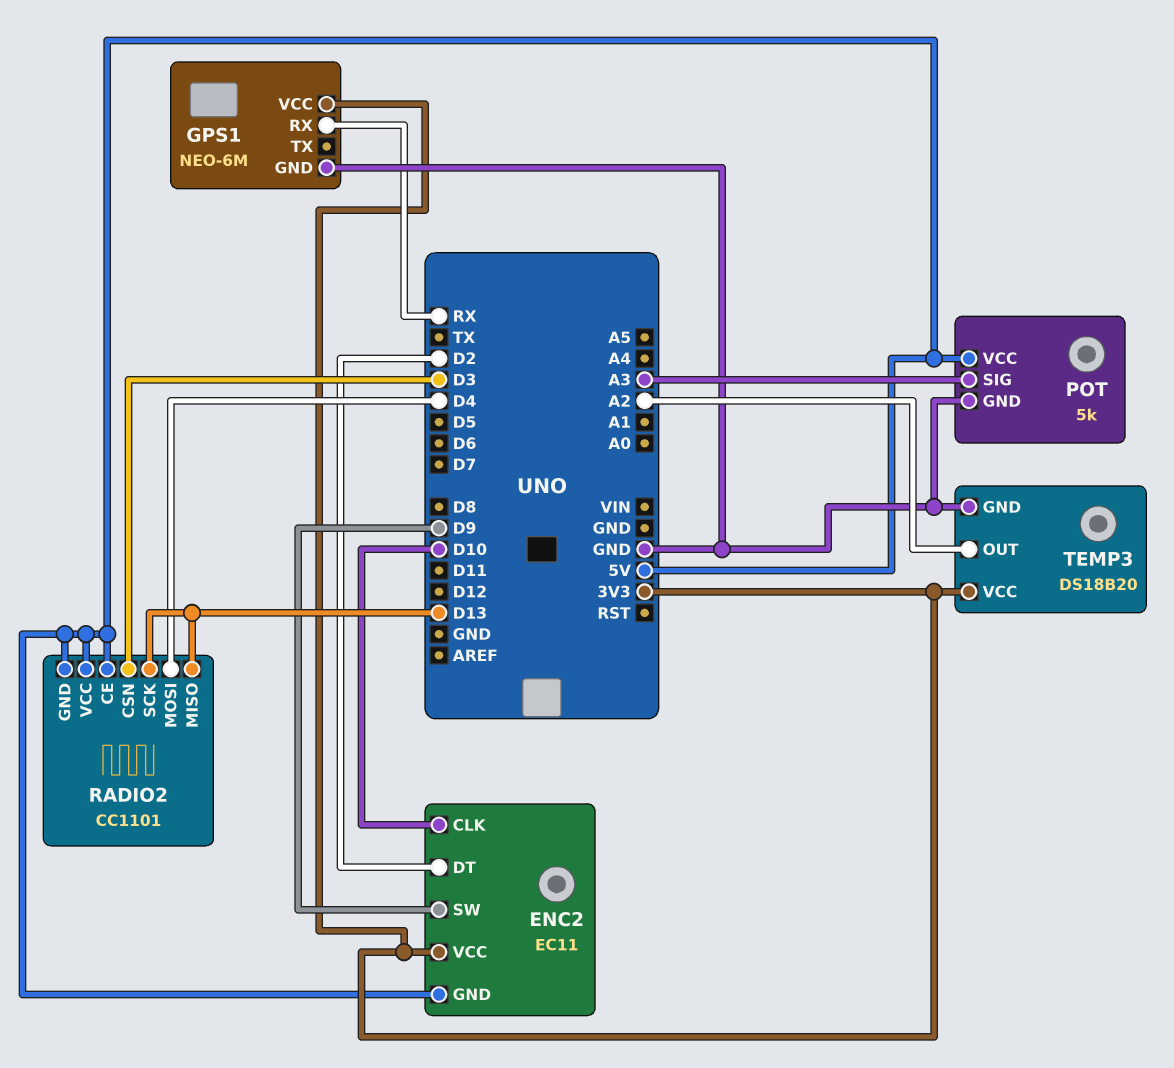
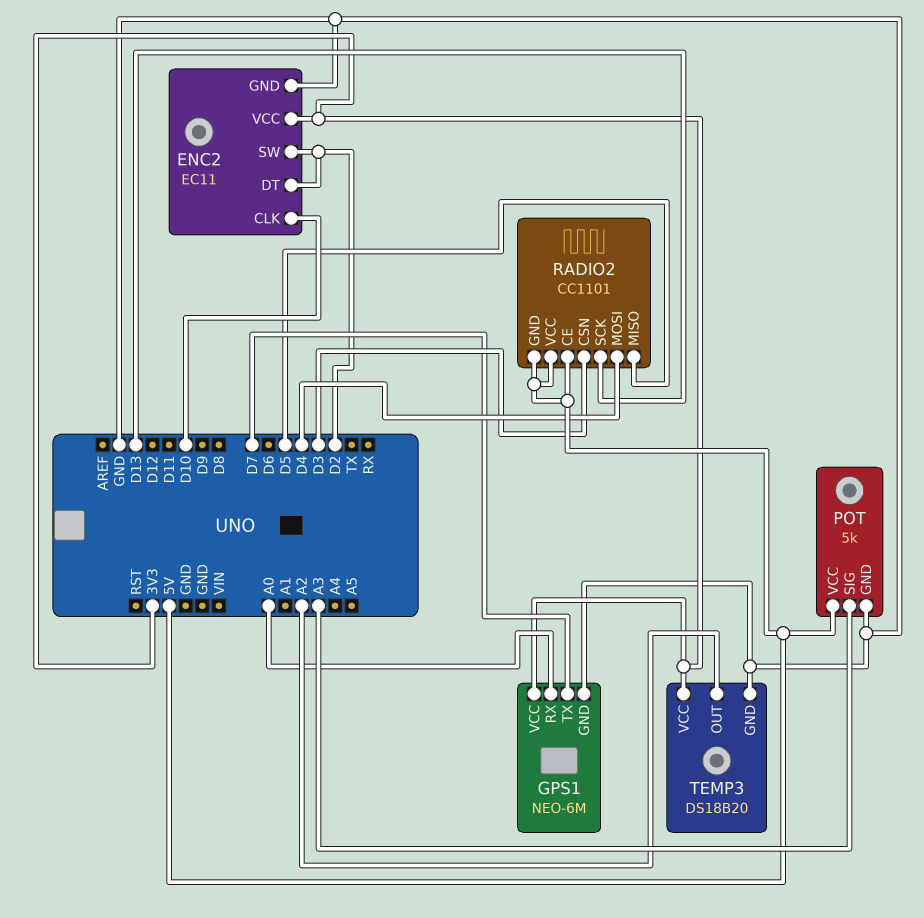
ENC2 pin GND: 5V -> GND
ENC2 pin SW: D9 -> D2
GPS1 pin RX: RX -> A0
GPS1 pin TX: none -> D7
RADIO2 pin MISO: D13 -> D5

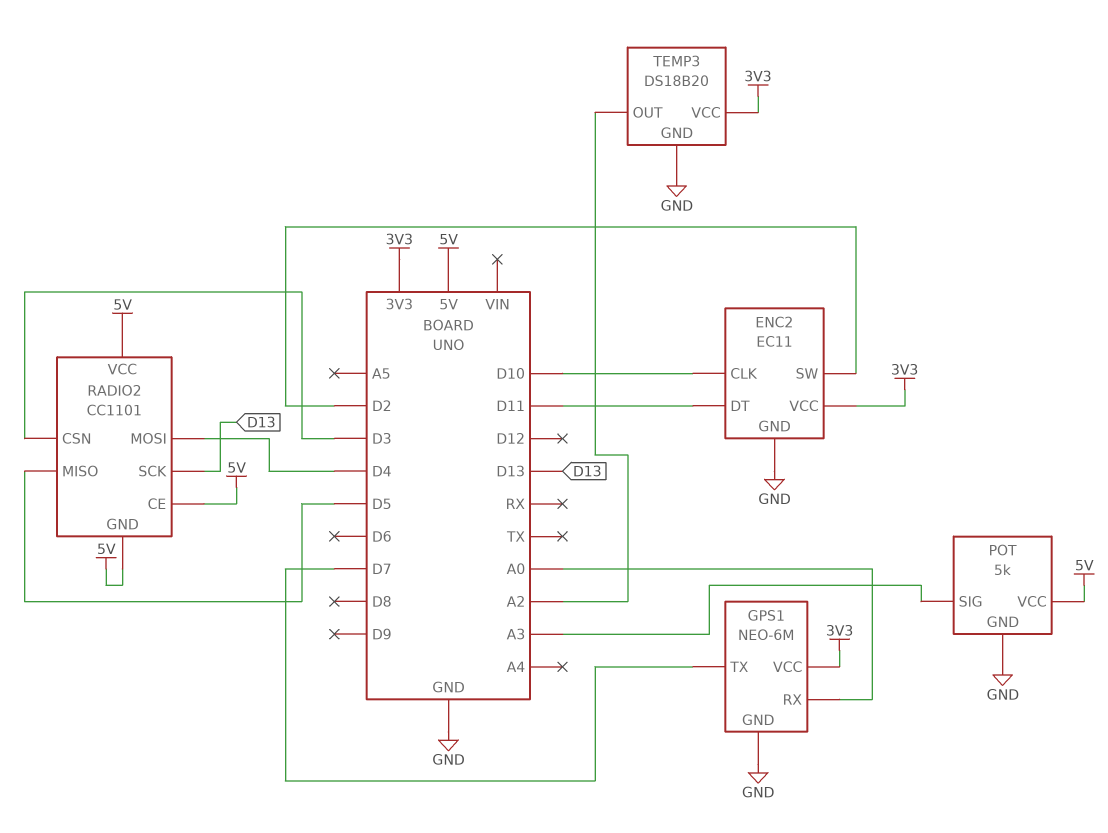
ENC2 pin DT: D2 -> D11

